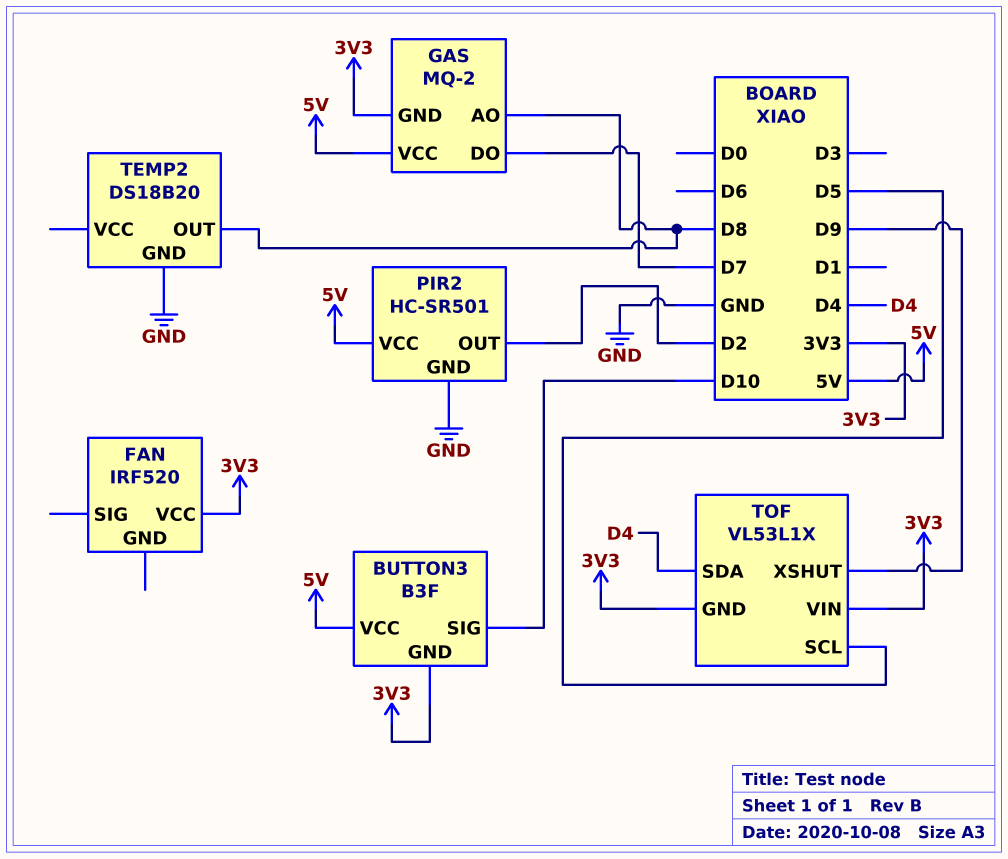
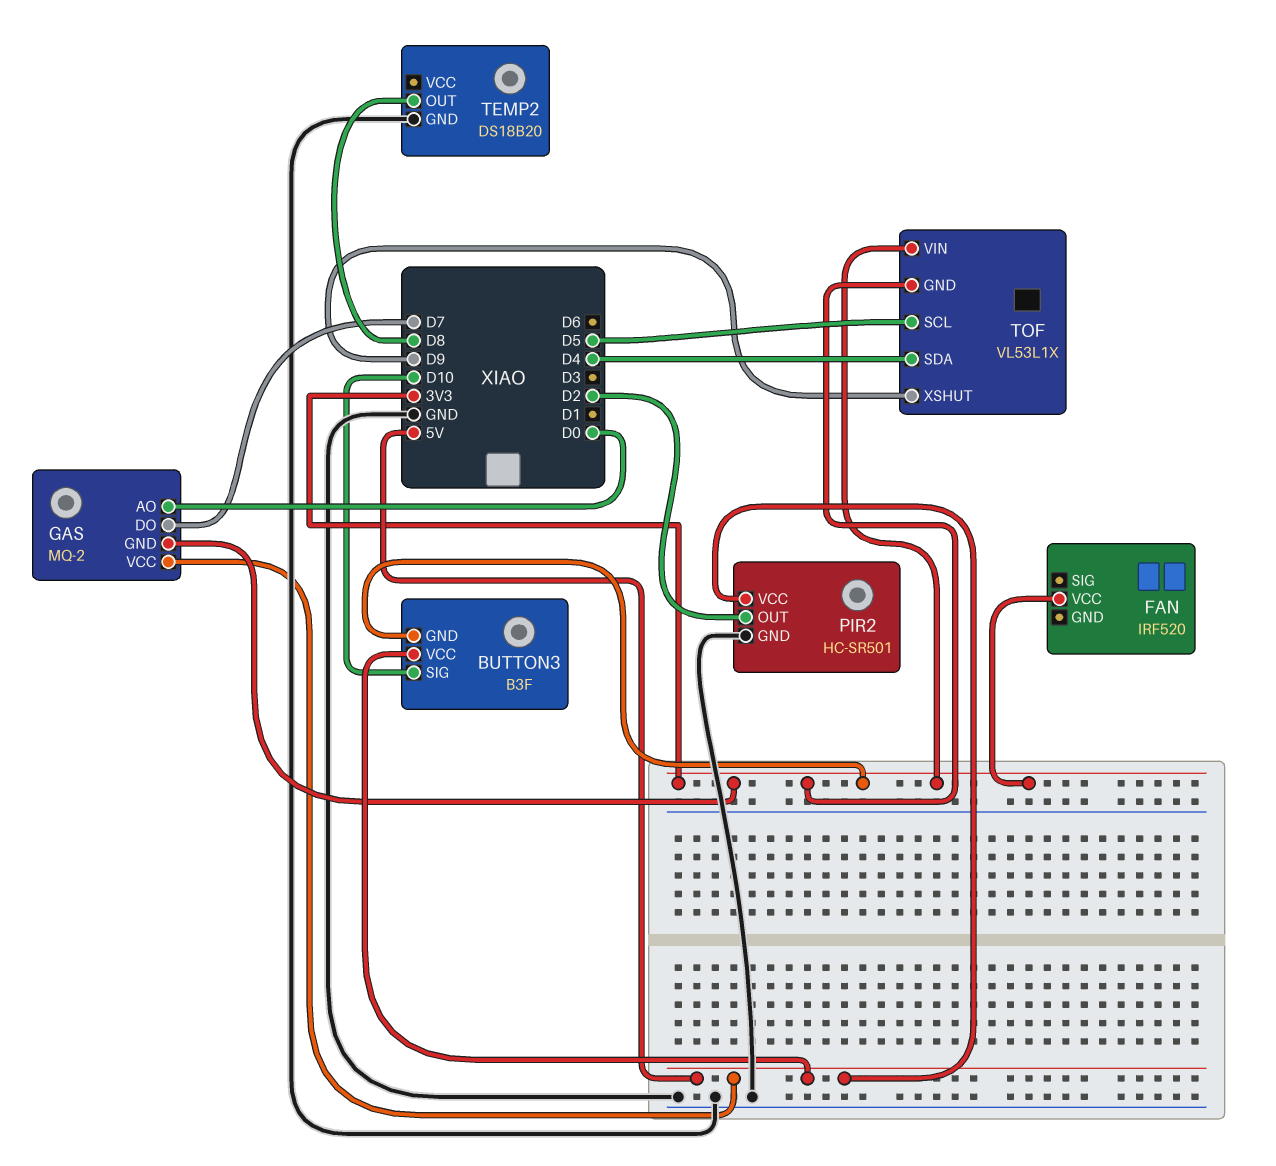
GAS pin AO: D8 -> D0

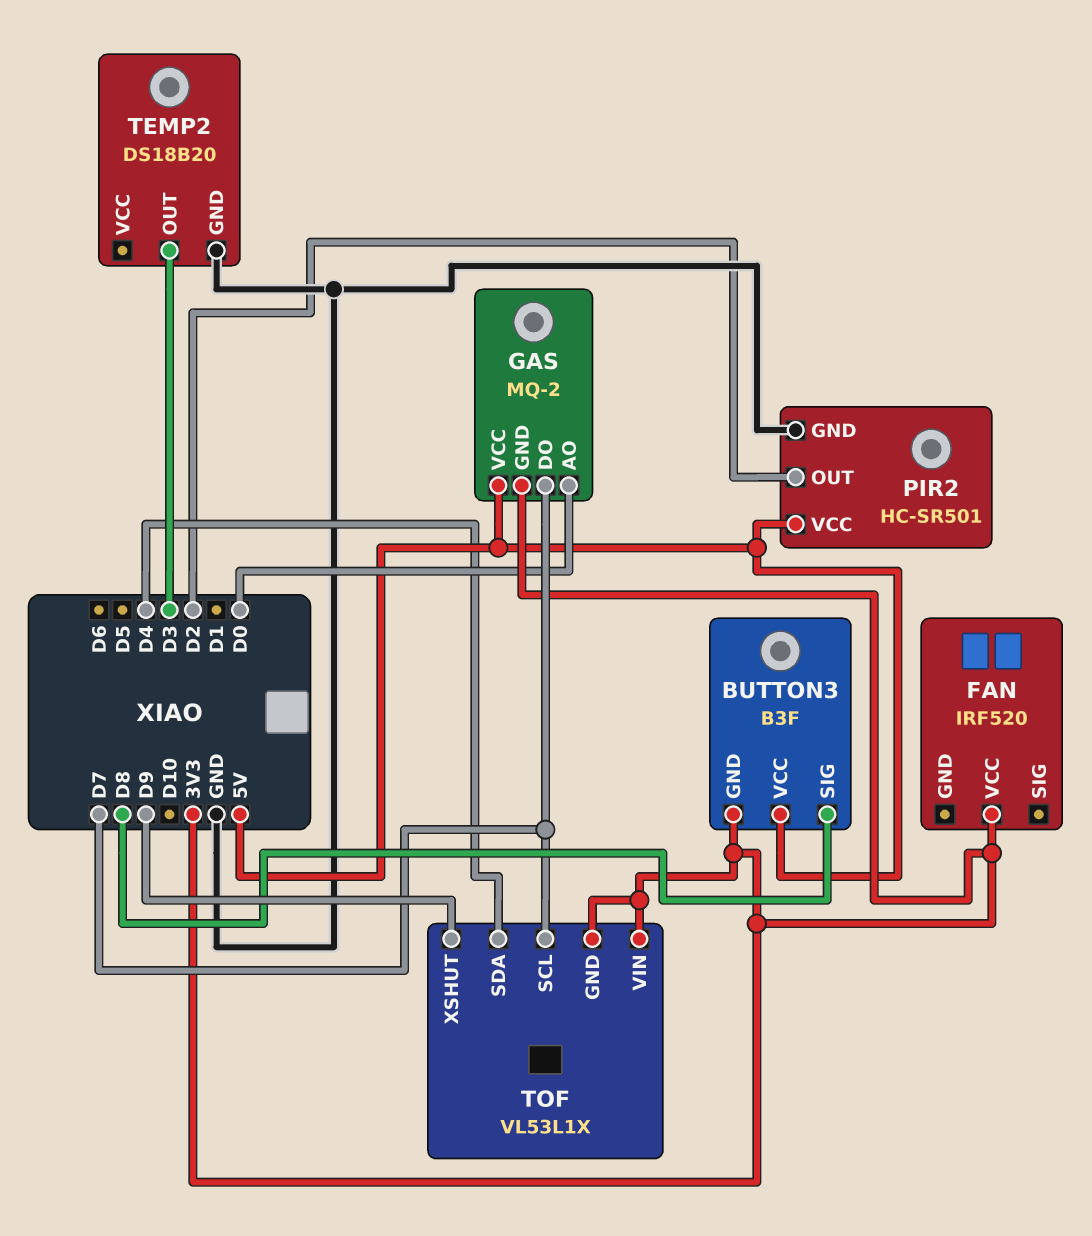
BUTTON3 pin SIG: D10 -> D8
TEMP2 pin OUT: D8 -> D3
TOF pin SCL: D5 -> D7

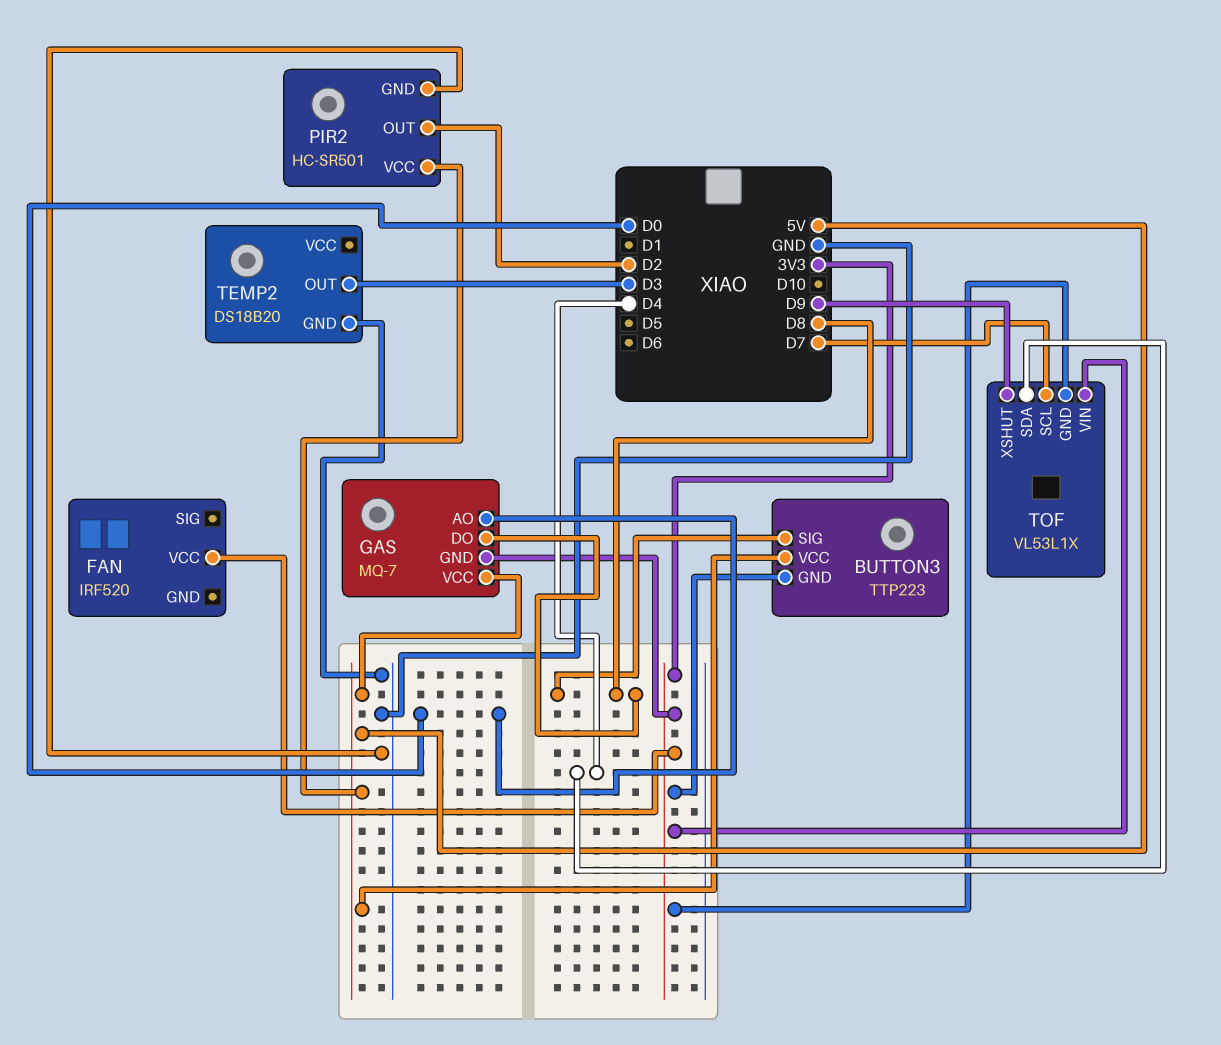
BUTTON3: B3F -> TTP223
GAS: MQ-2 -> MQ-7
GAS pin DO: D7 -> D8

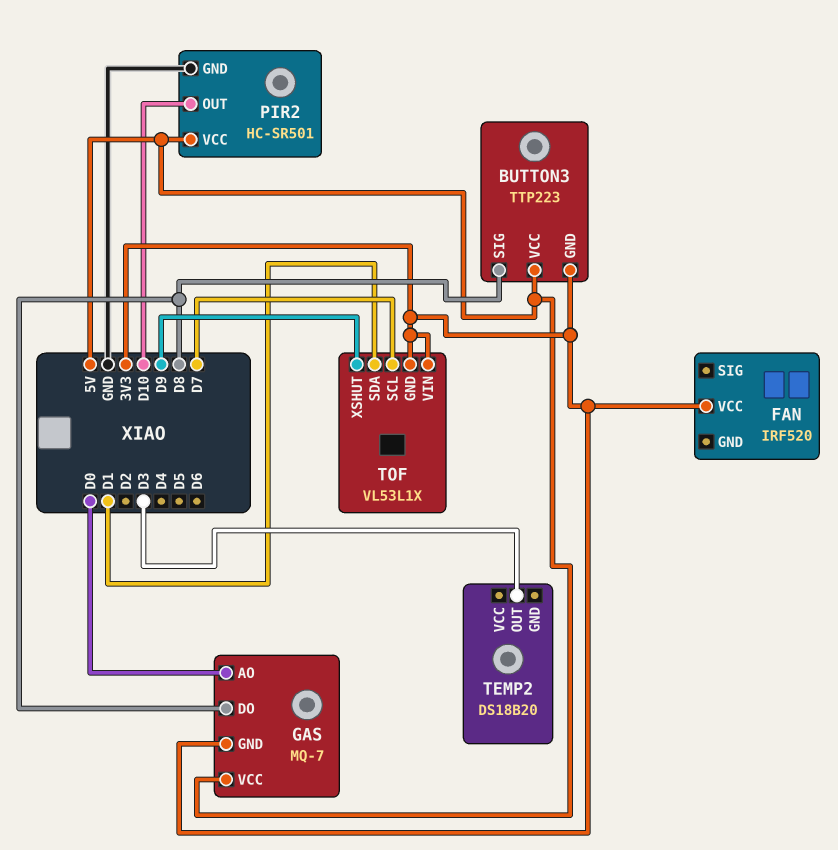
PIR2 pin OUT: D2 -> D10
TEMP2 pin GND: GND -> none
TOF pin SDA: D4 -> D1

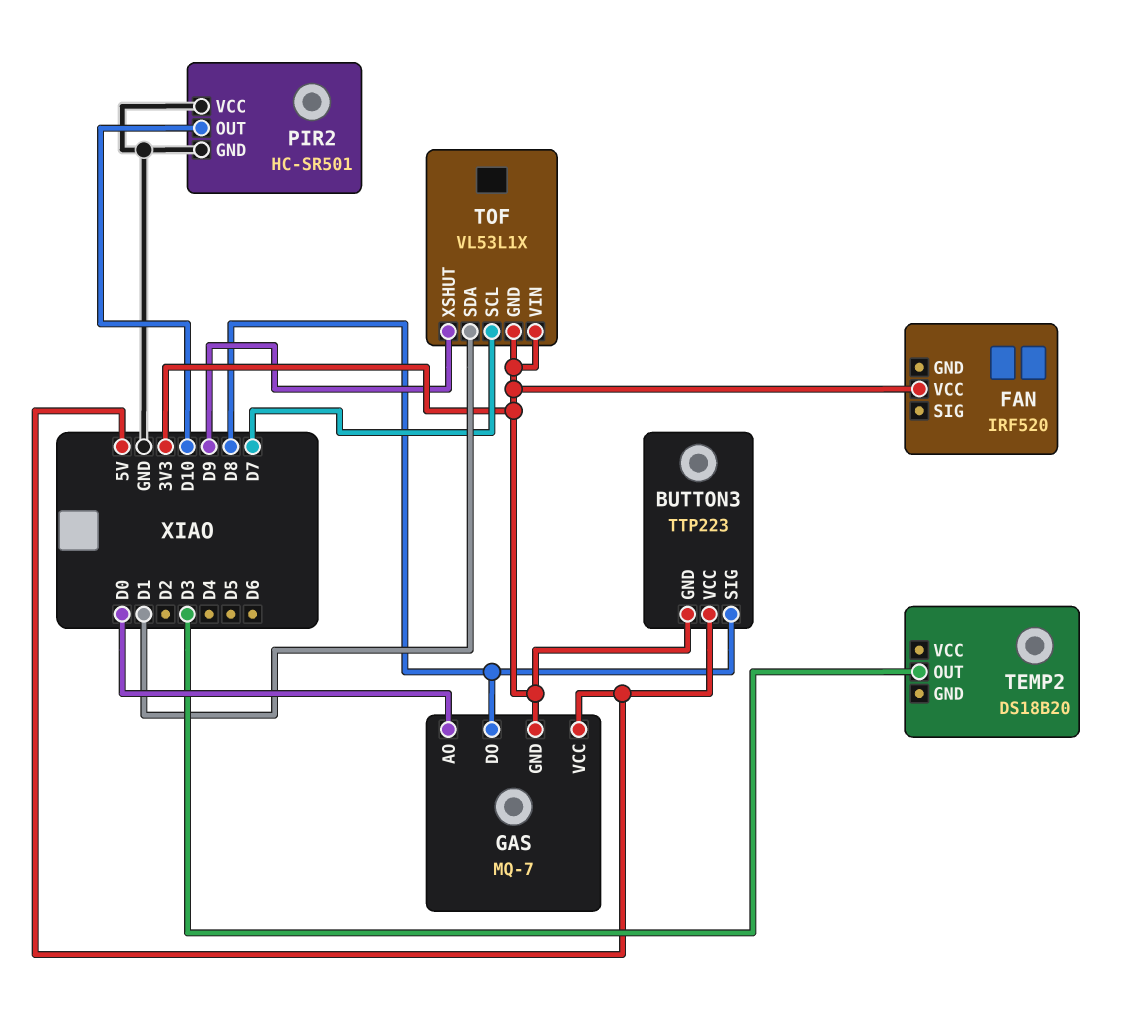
PIR2 pin VCC: 5V -> GND

